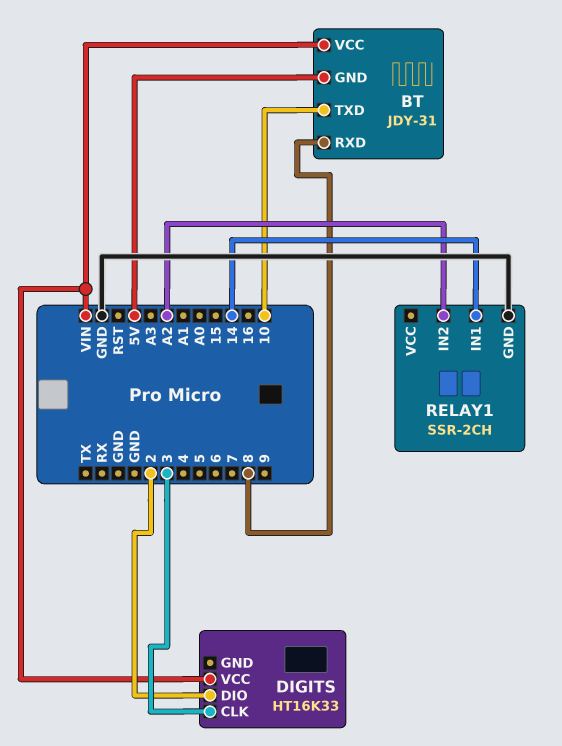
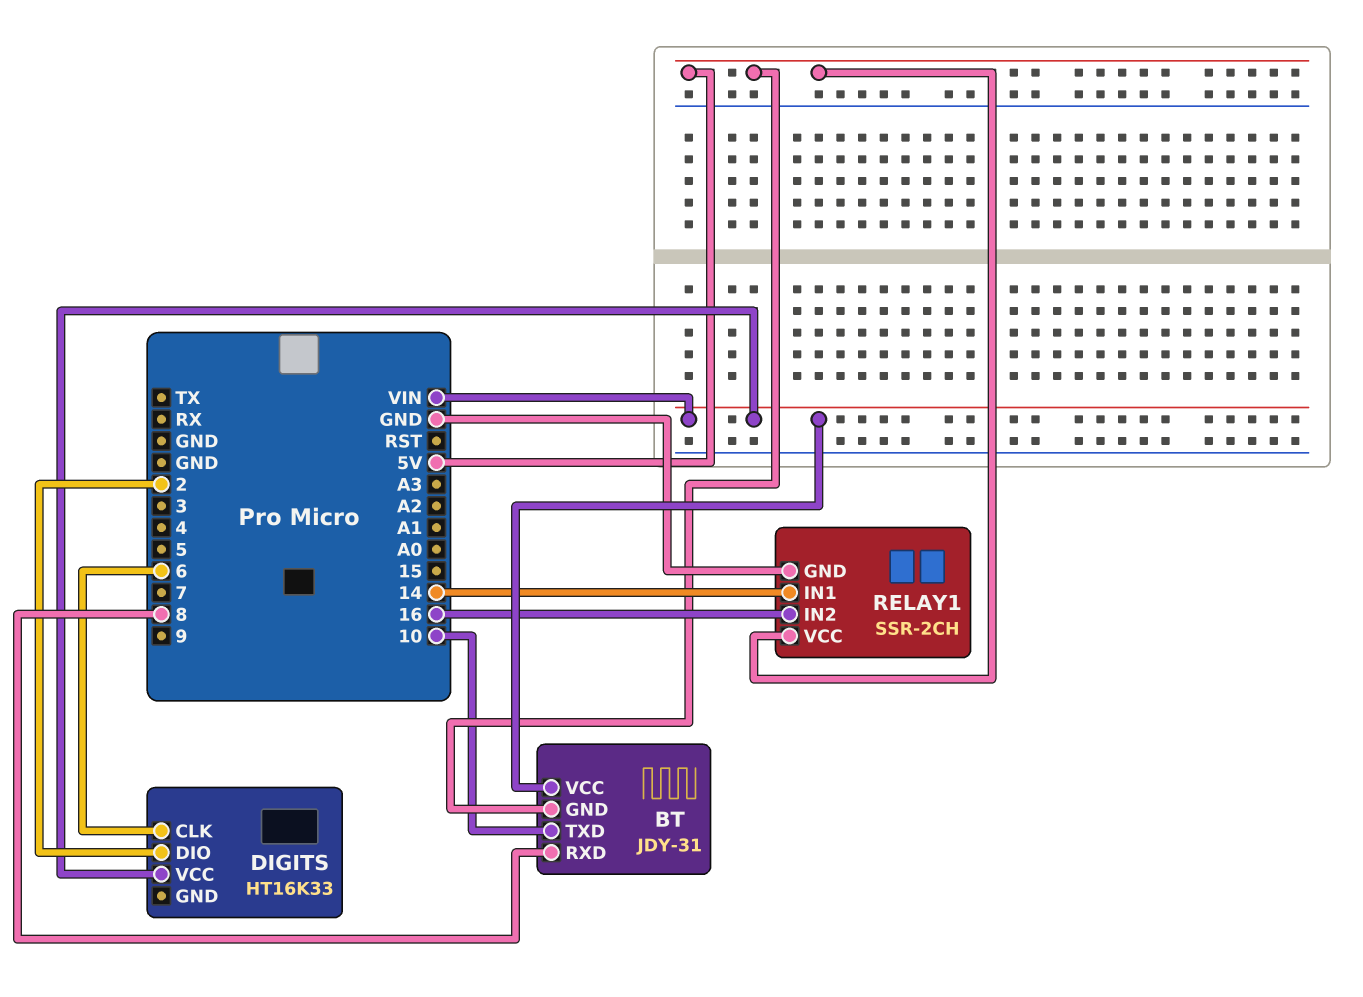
DIGITS pin CLK: 3 -> 6
RELAY1 pin IN2: A2 -> 16
RELAY1 pin VCC: none -> 5V

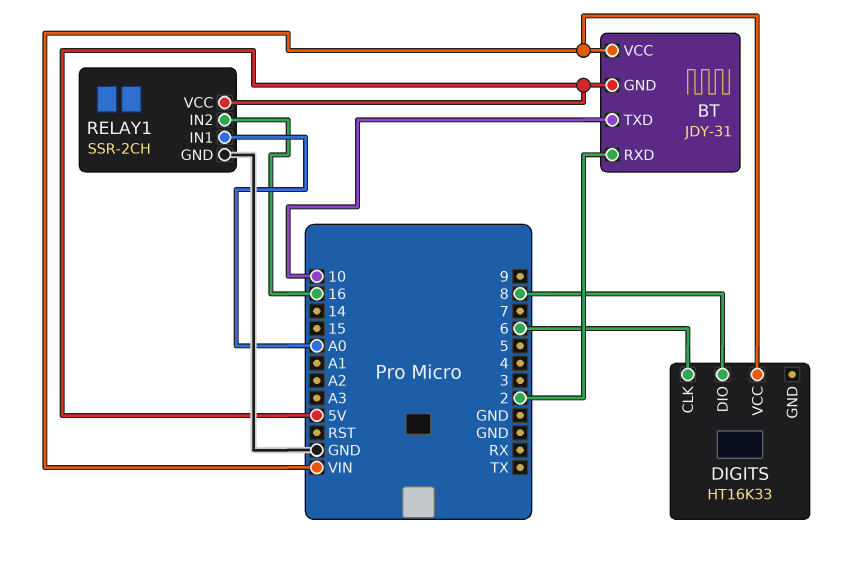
BT pin RXD: 8 -> 2
DIGITS pin DIO: 2 -> 8
RELAY1 pin IN1: 14 -> A0

